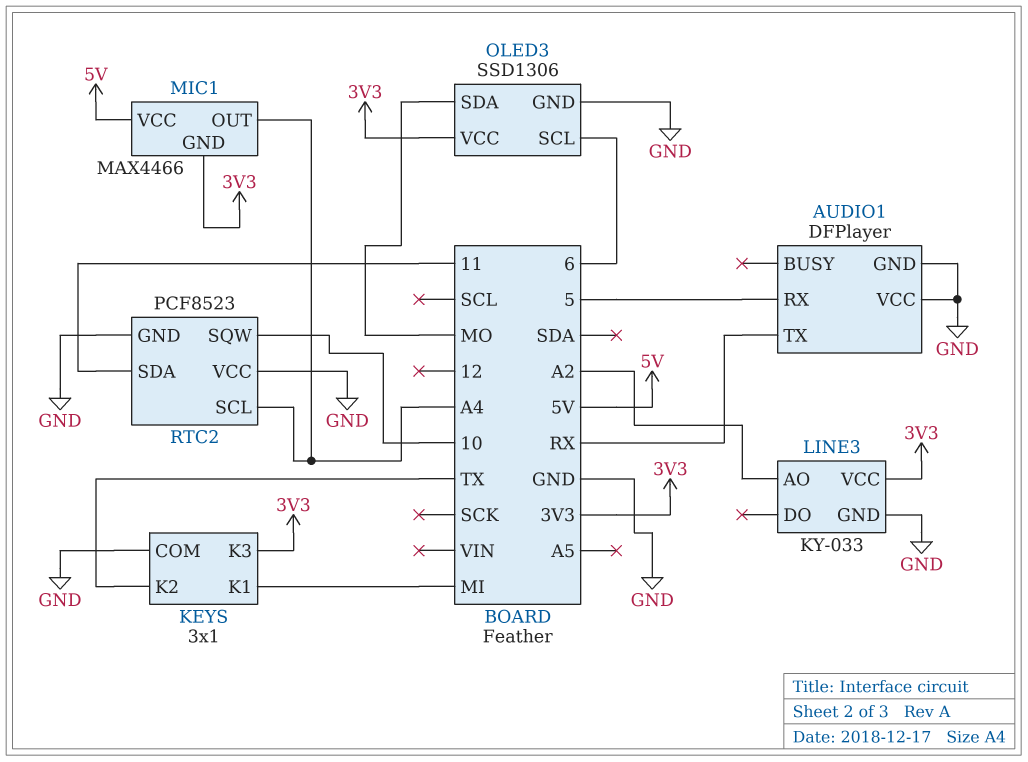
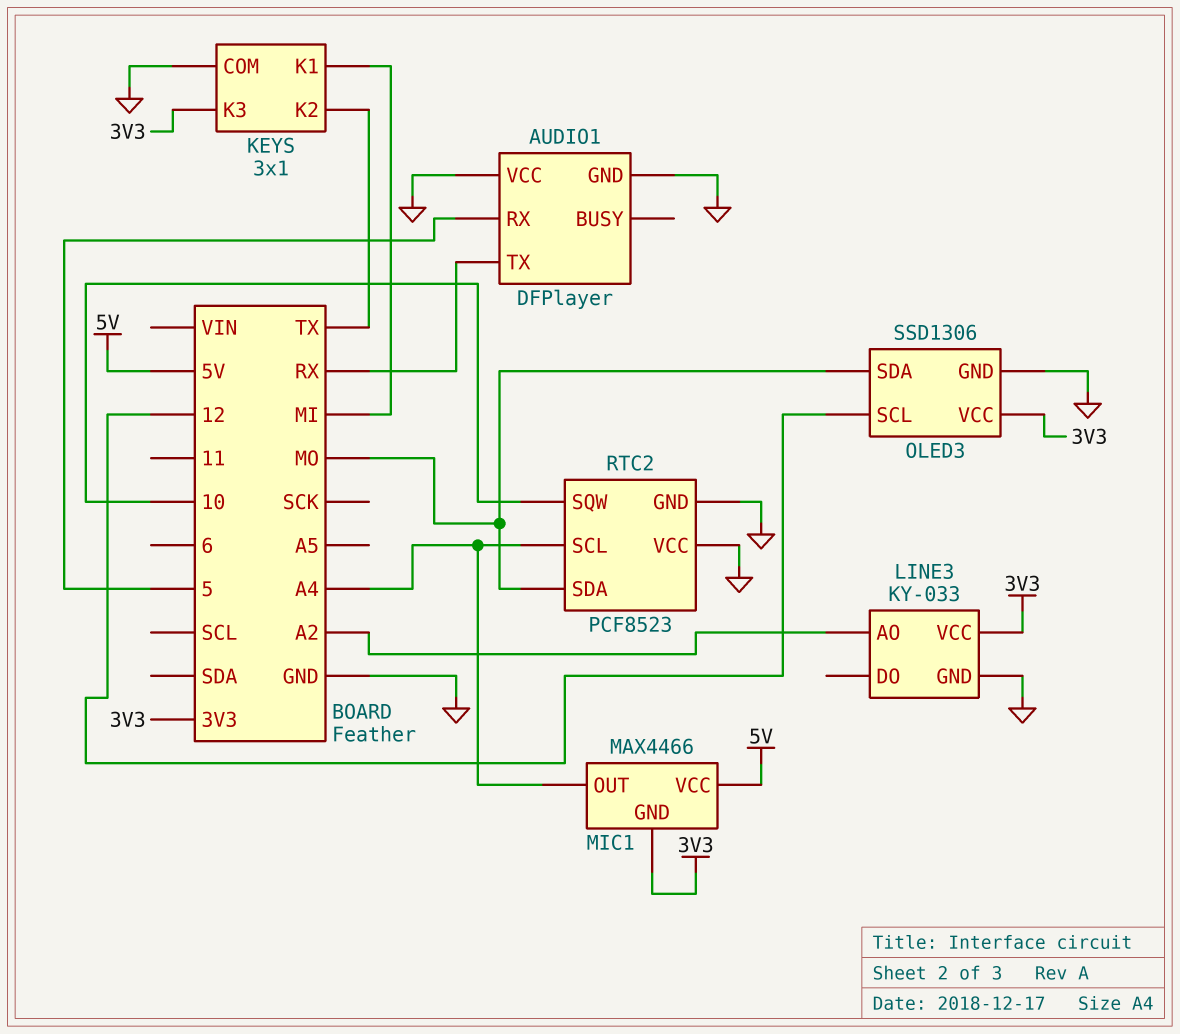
OLED3 pin SCL: 6 -> 12
RTC2 pin SDA: 11 -> MO

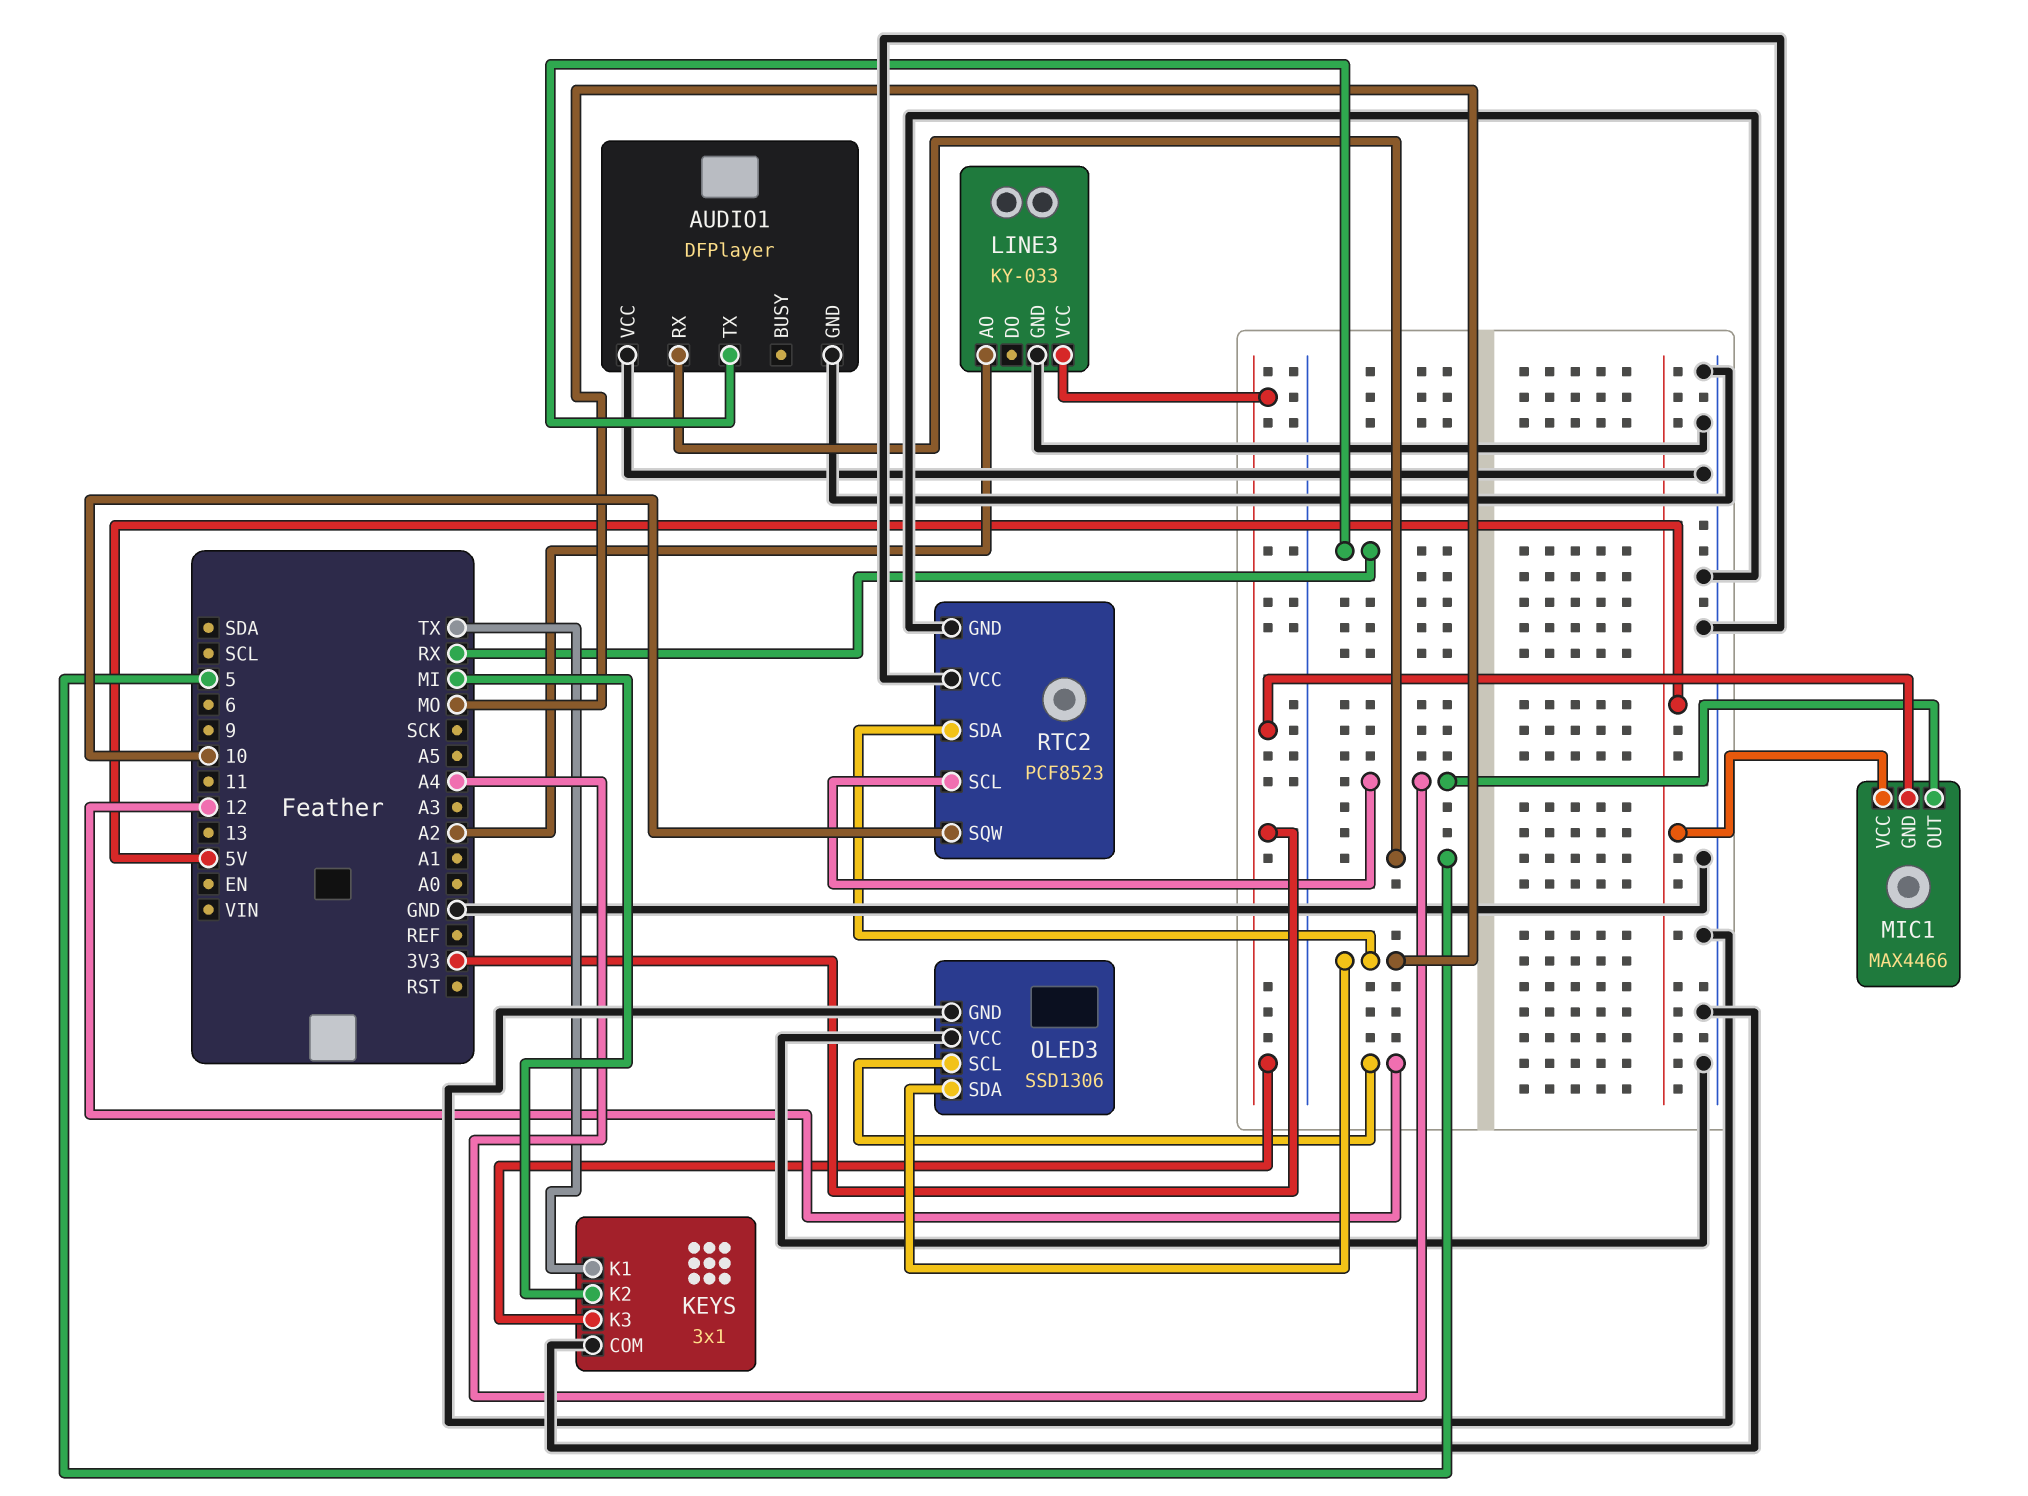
KEYS pin K1: MI -> TX
KEYS pin K2: TX -> MI
OLED3 pin VCC: 3V3 -> GND

